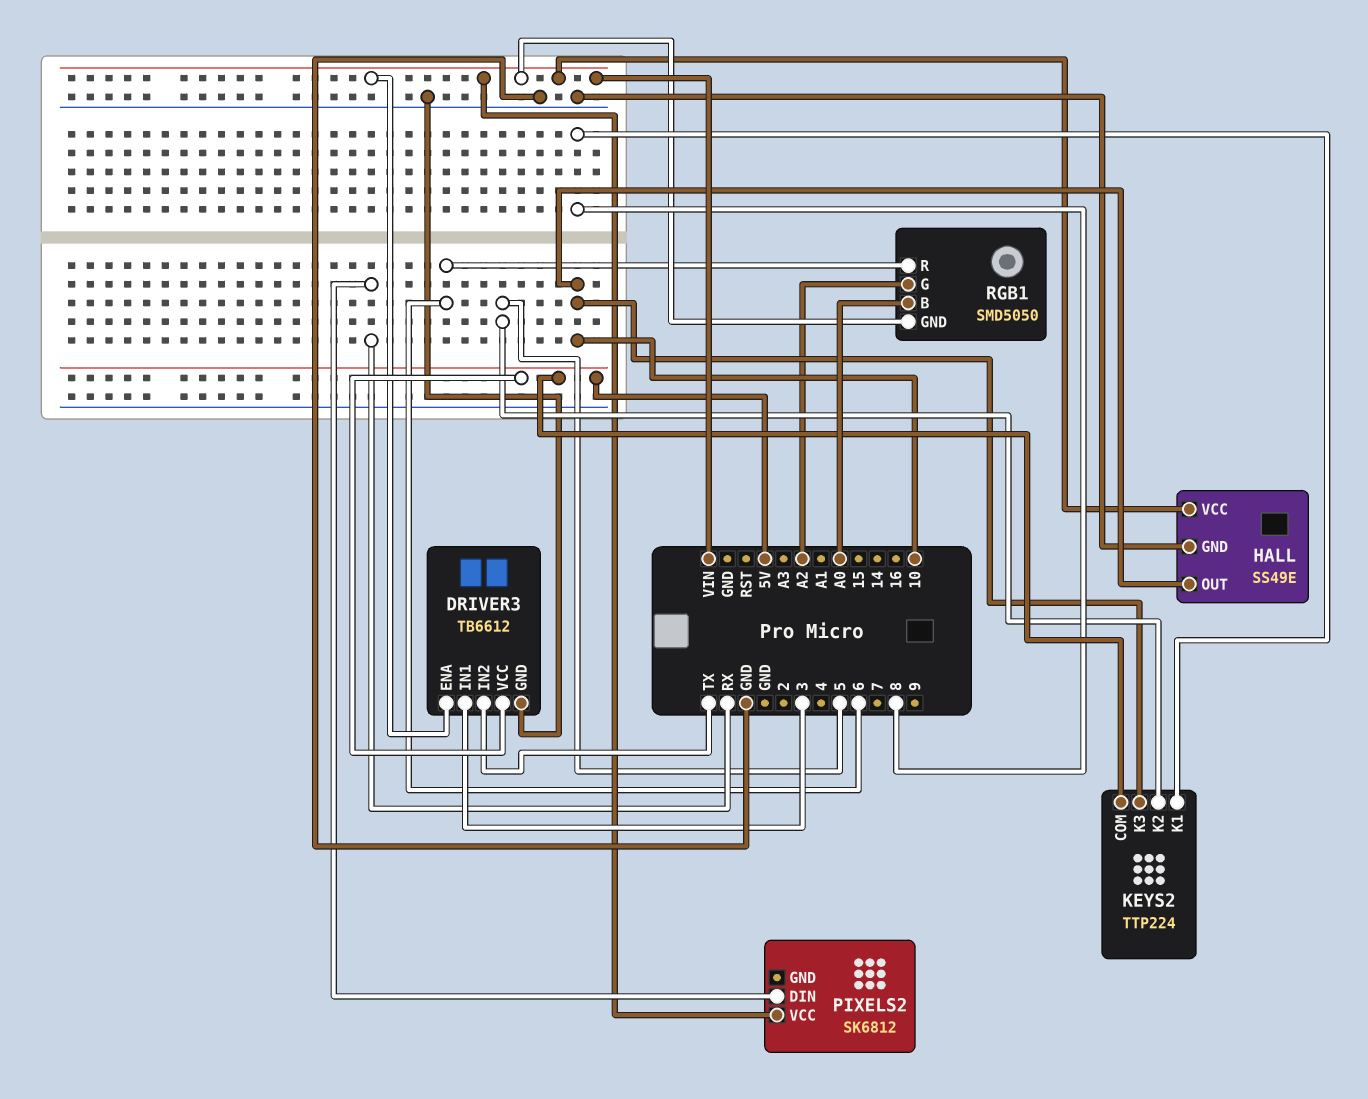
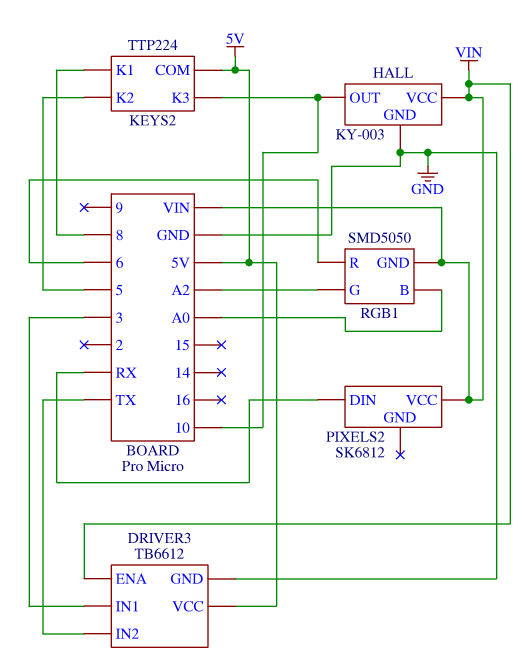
HALL: SS49E -> KY-003

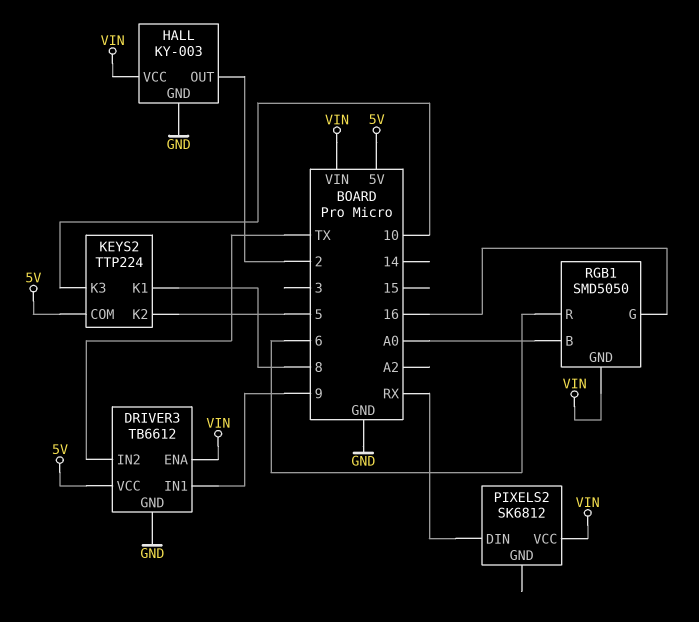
DRIVER3 pin IN1: 3 -> 9
HALL pin OUT: 10 -> 2
RGB1 pin G: A2 -> 16

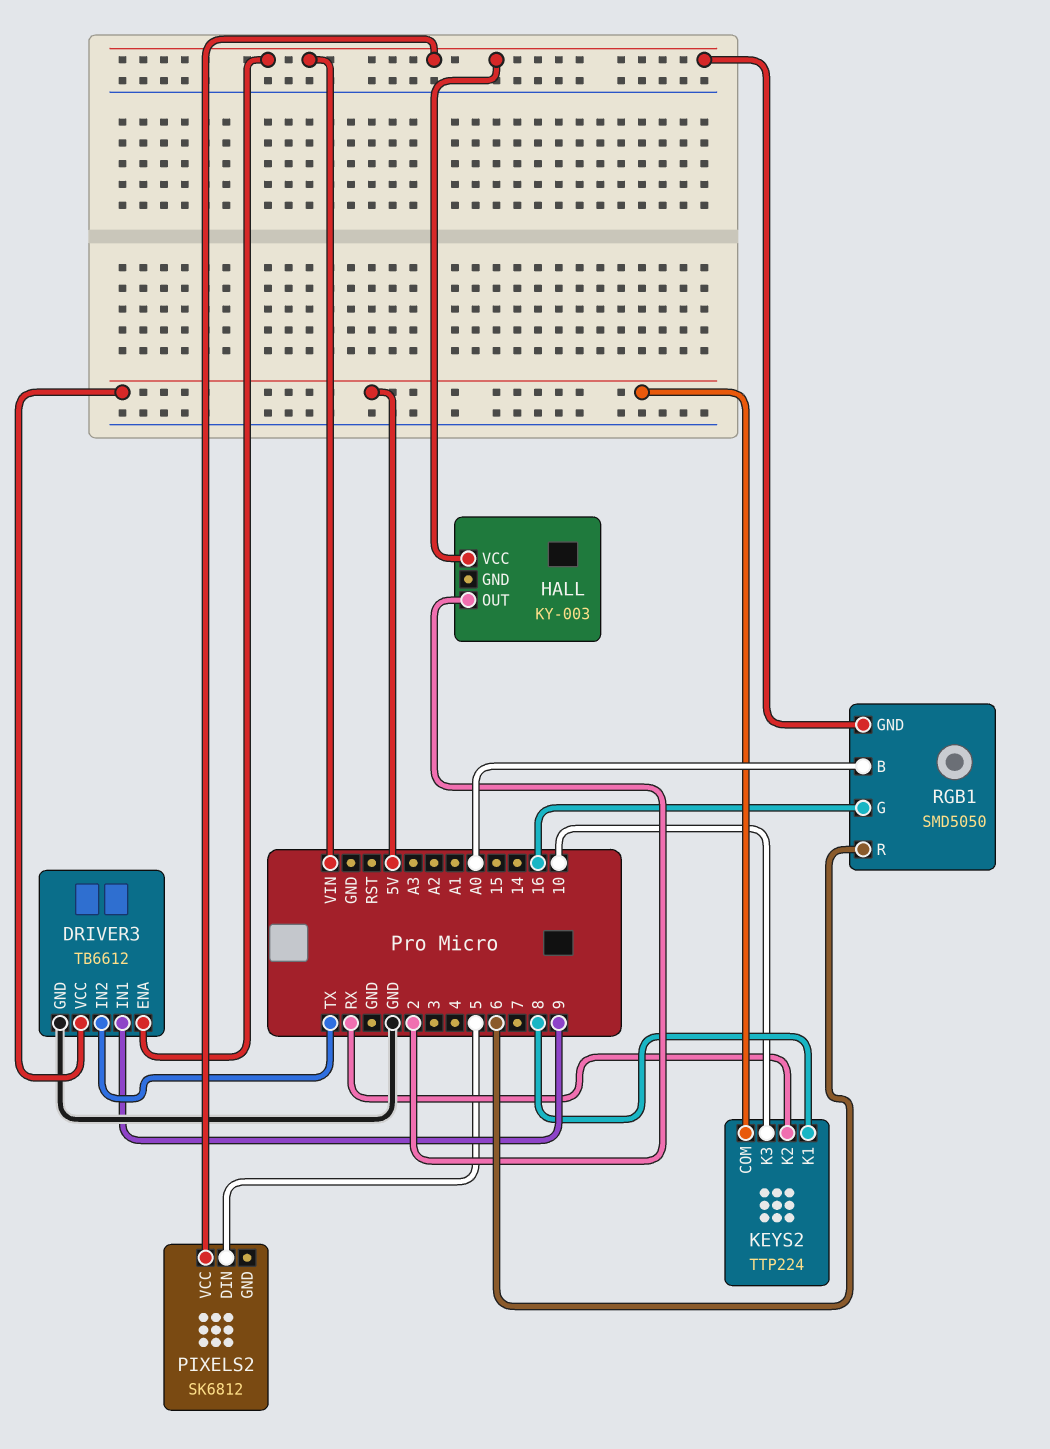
HALL pin GND: GND -> none
KEYS2 pin K2: 5 -> RX
PIXELS2 pin DIN: RX -> 5

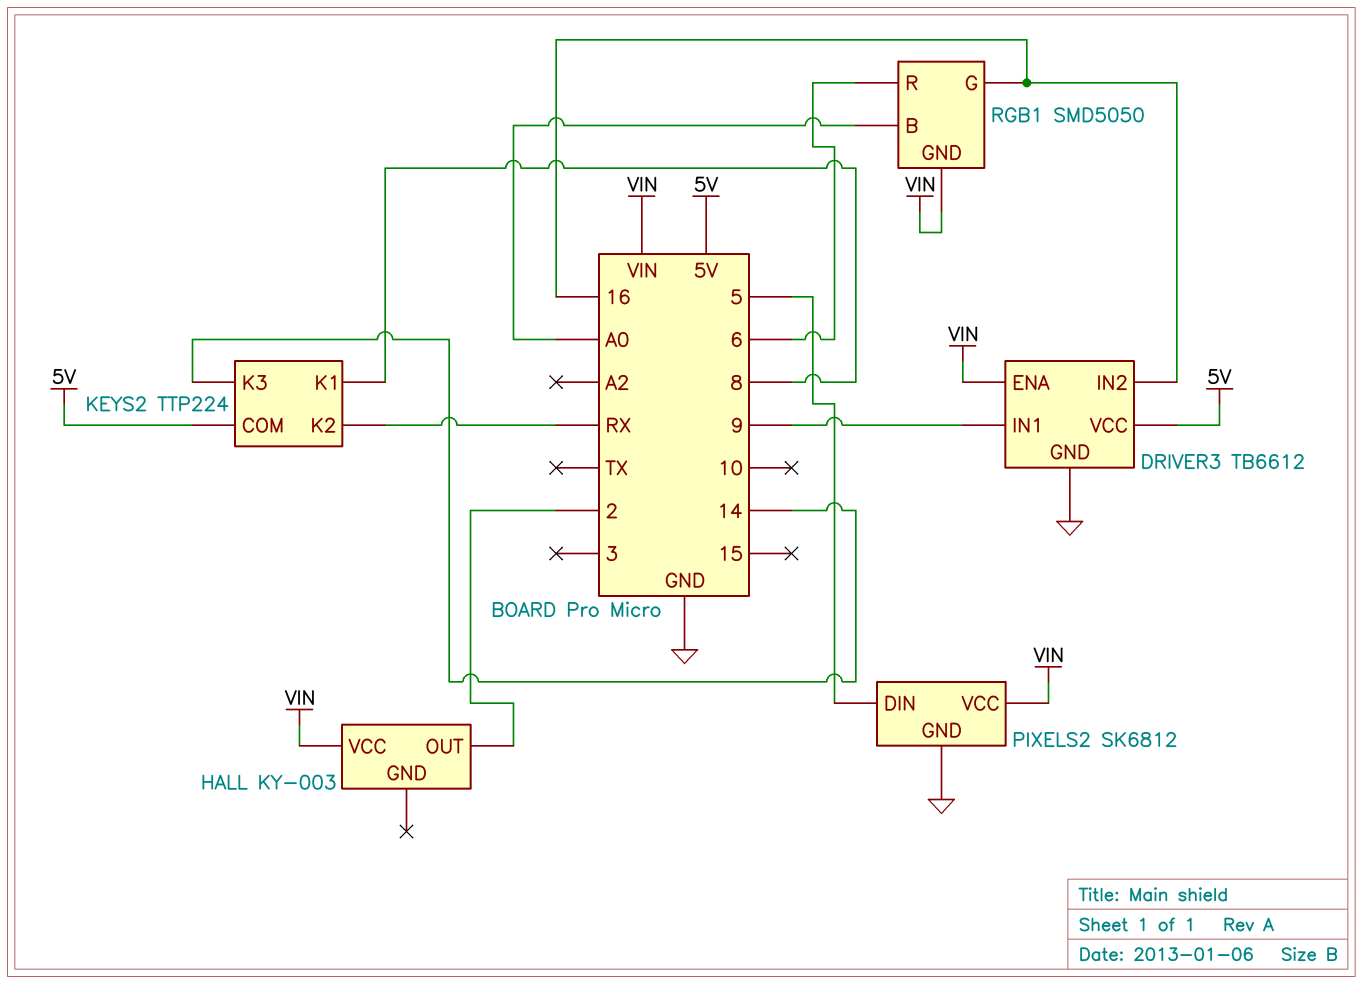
DRIVER3 pin IN2: TX -> 16
KEYS2 pin K3: 10 -> 14
PIXELS2 pin GND: none -> GND

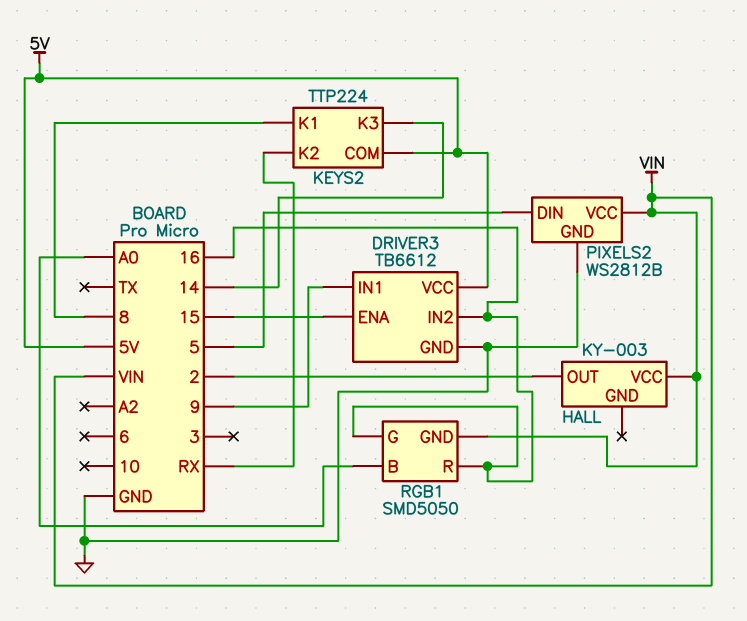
DRIVER3 pin ENA: VIN -> 15
PIXELS2: SK6812 -> WS2812B
RGB1 pin R: 6 -> 16

